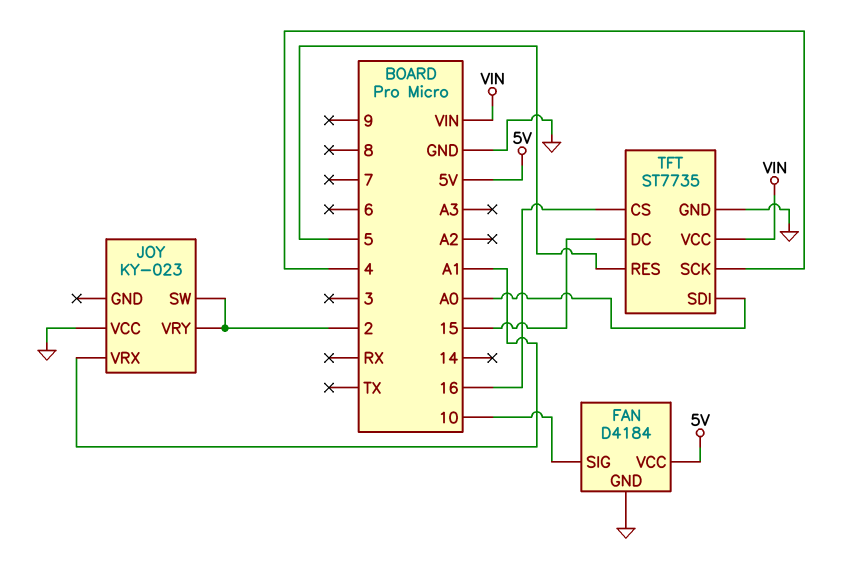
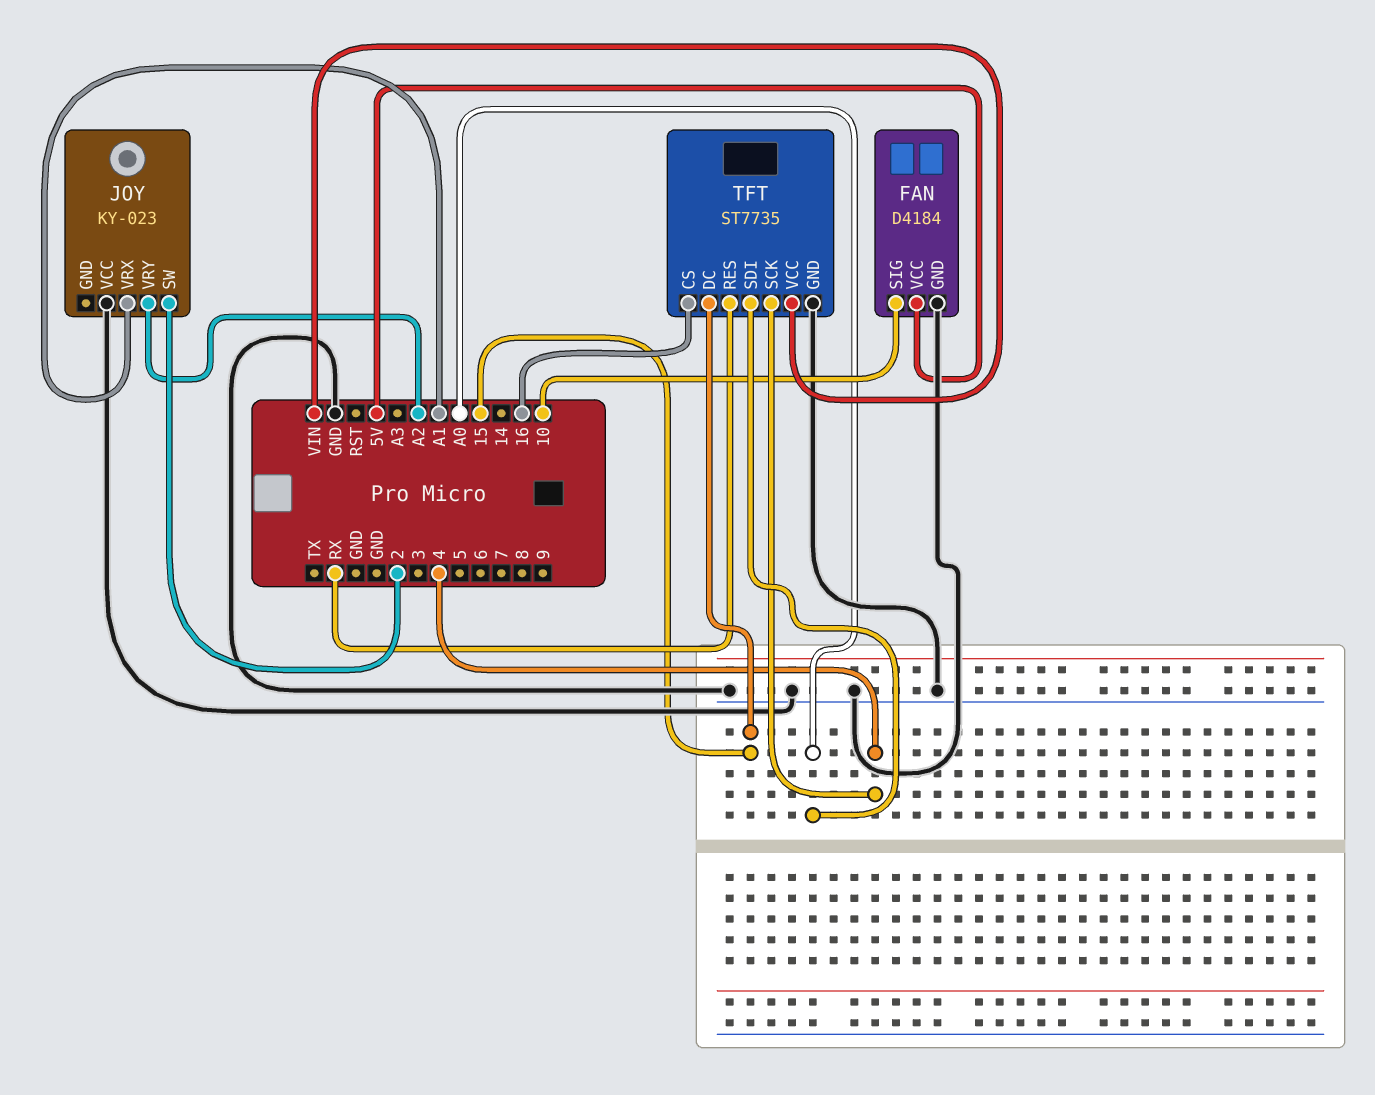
JOY pin VRY: 2 -> A2
TFT pin RES: 5 -> RX

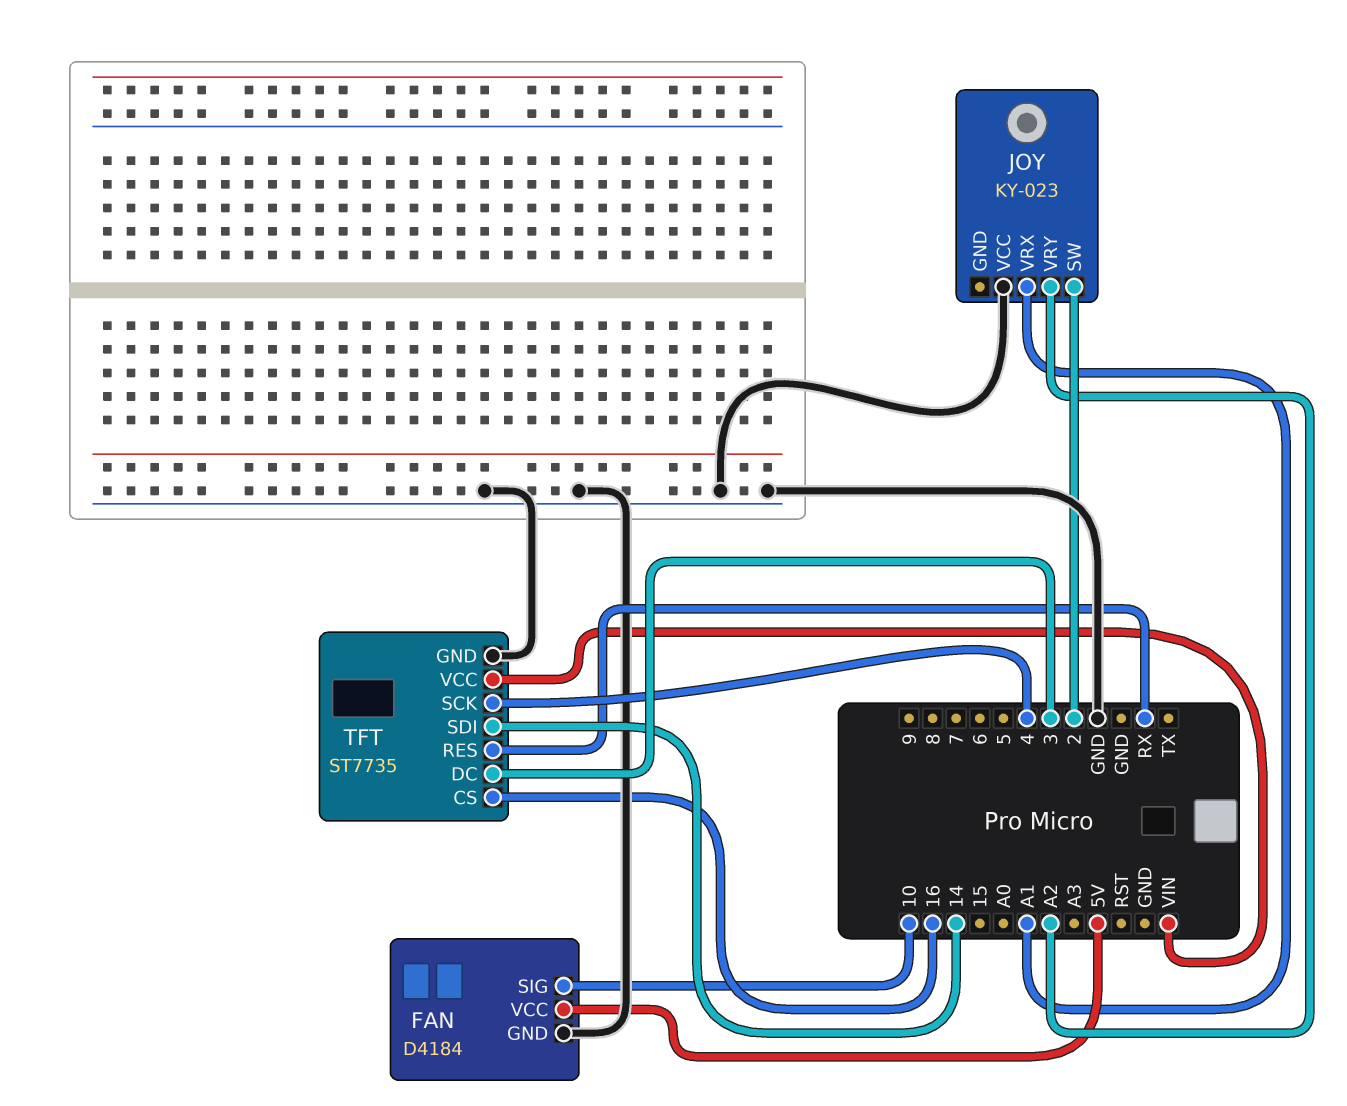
TFT pin DC: 15 -> 3
TFT pin SDI: A0 -> 14

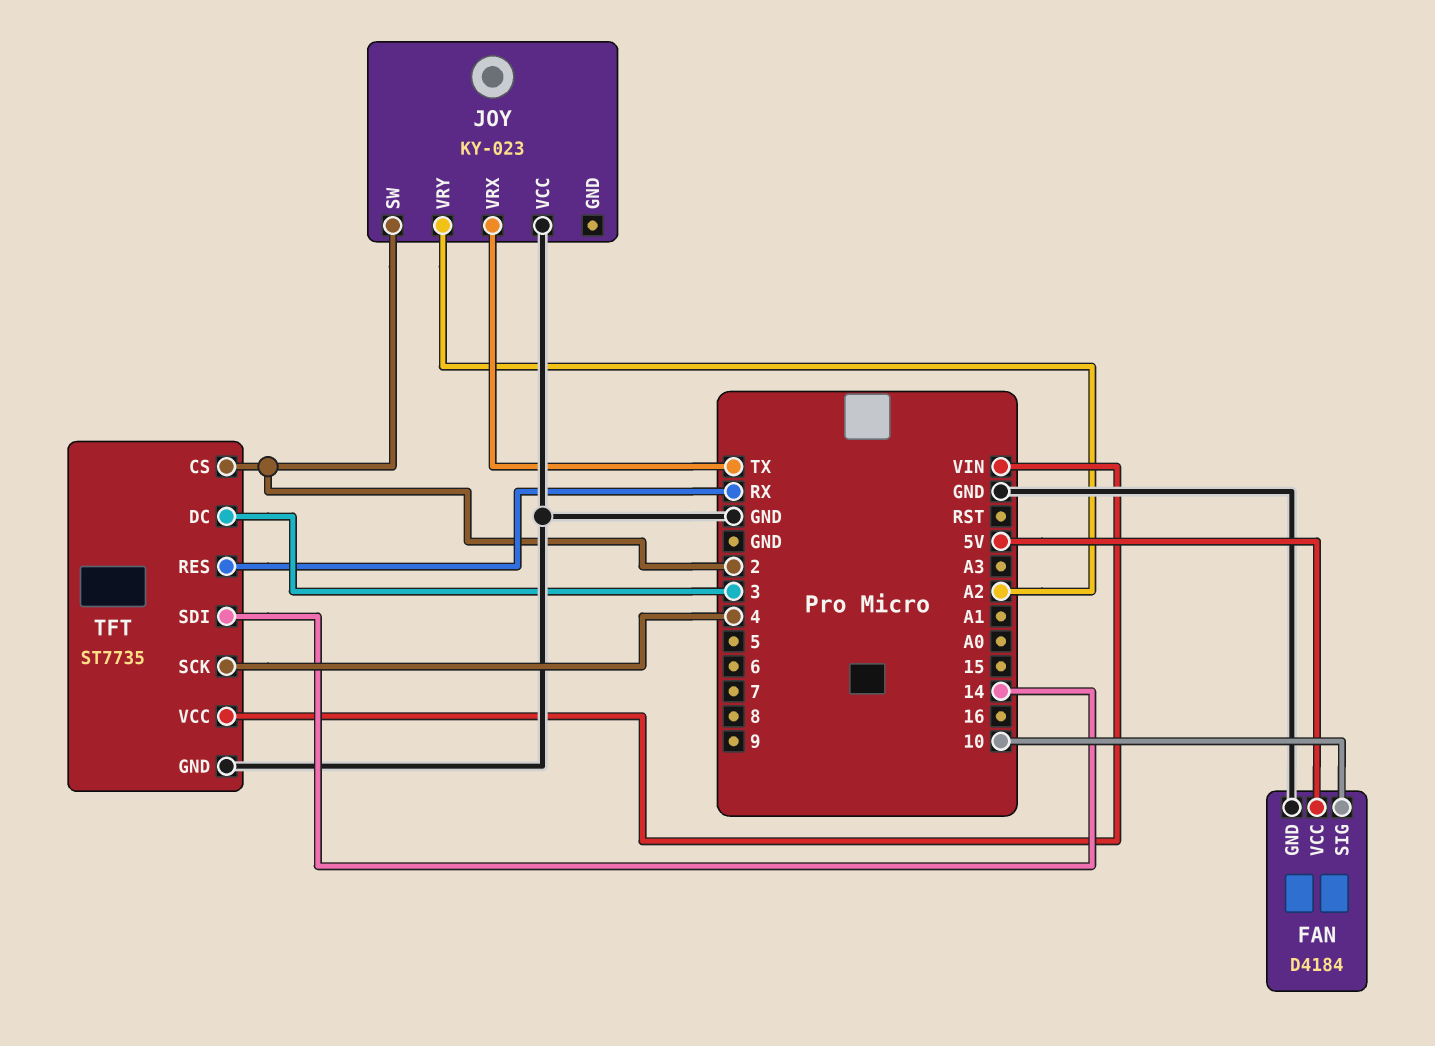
JOY pin VRX: A1 -> TX
TFT pin CS: 16 -> 2

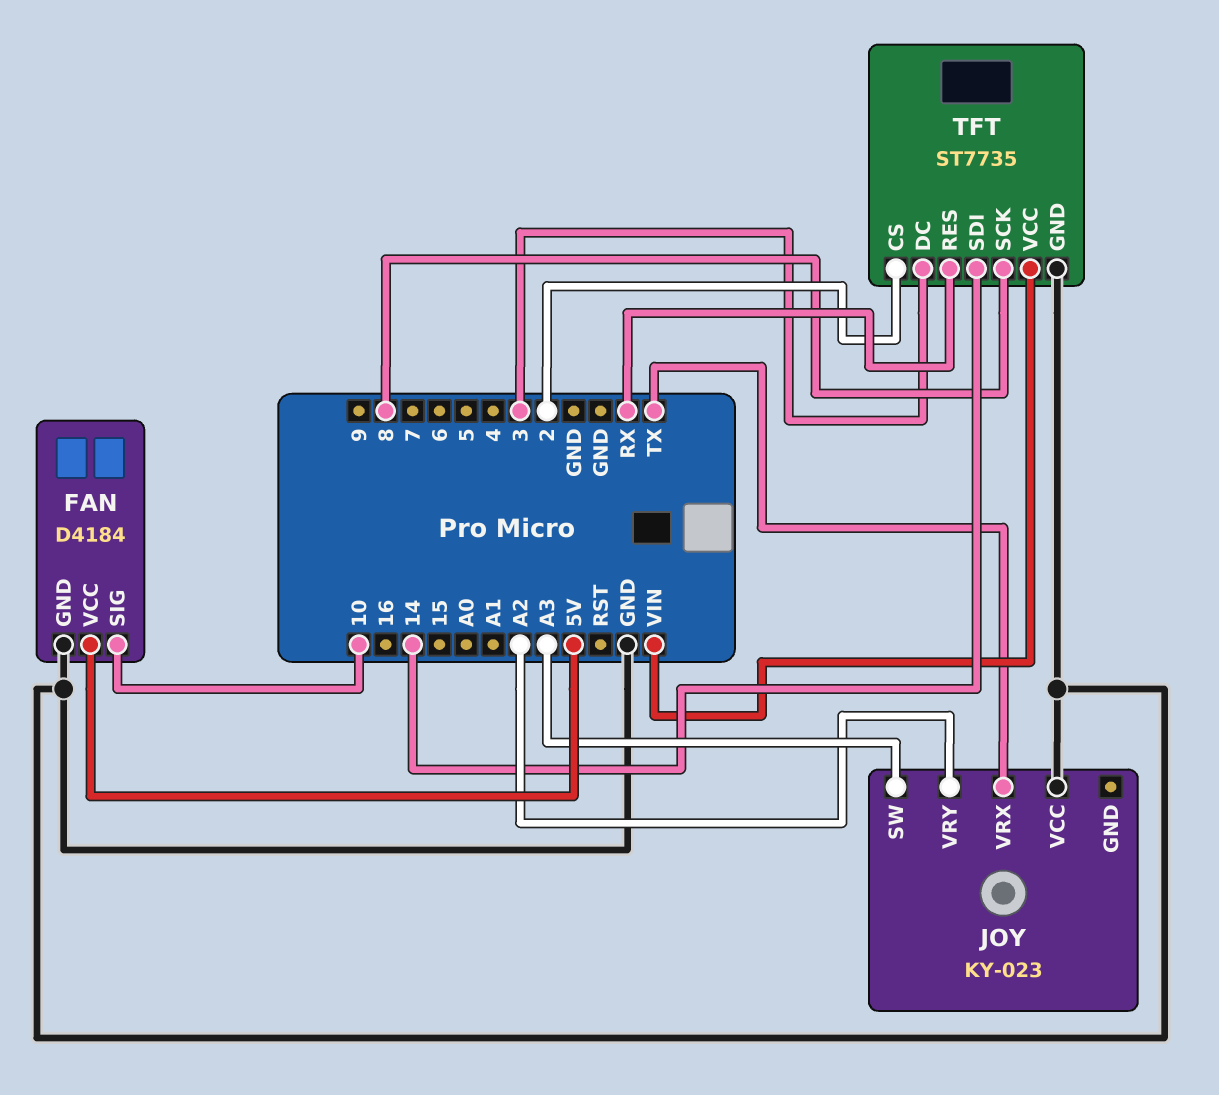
JOY pin SW: 2 -> A3
TFT pin SCK: 4 -> 8

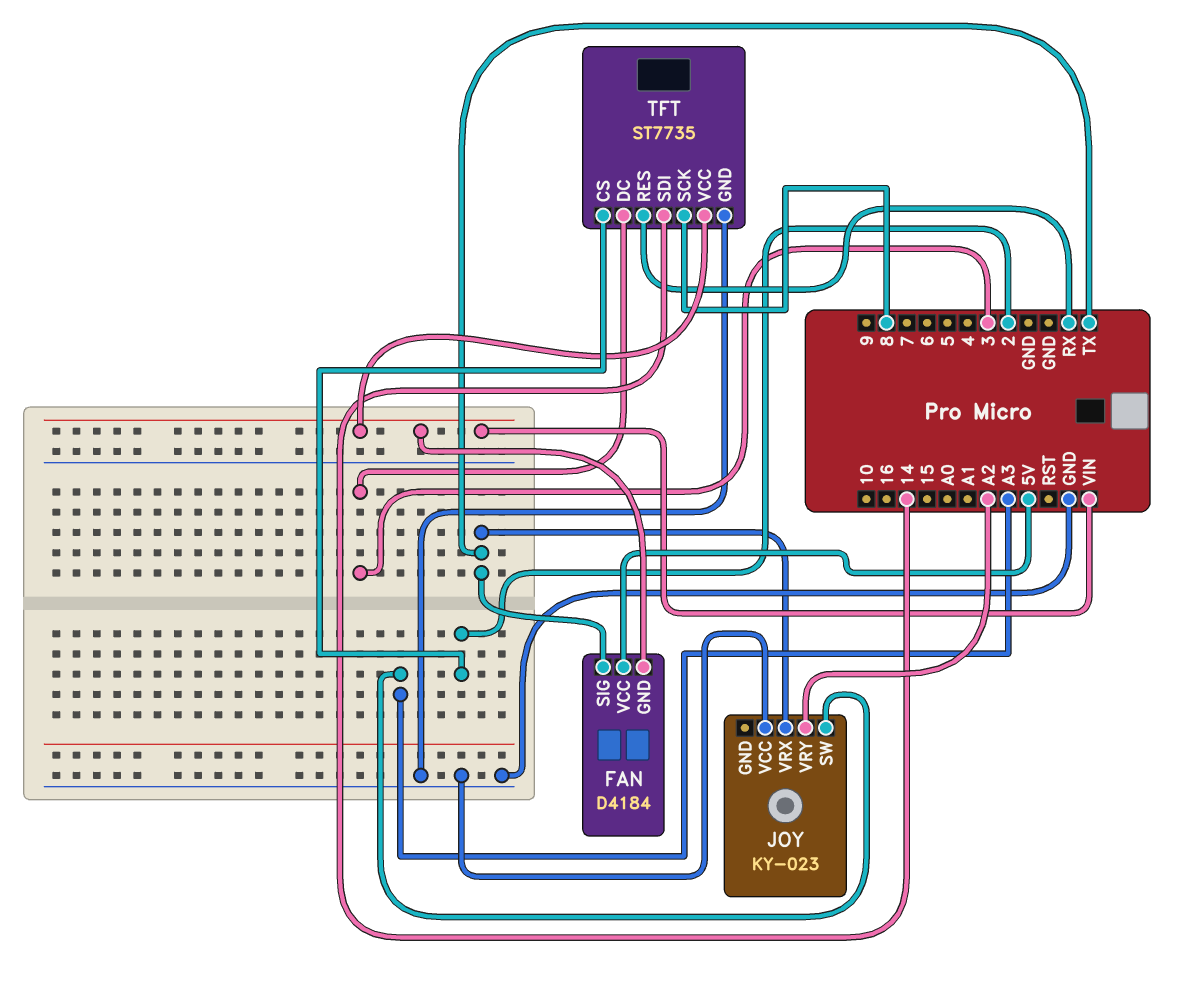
FAN pin GND: GND -> VIN
FAN pin SIG: 10 -> TX

